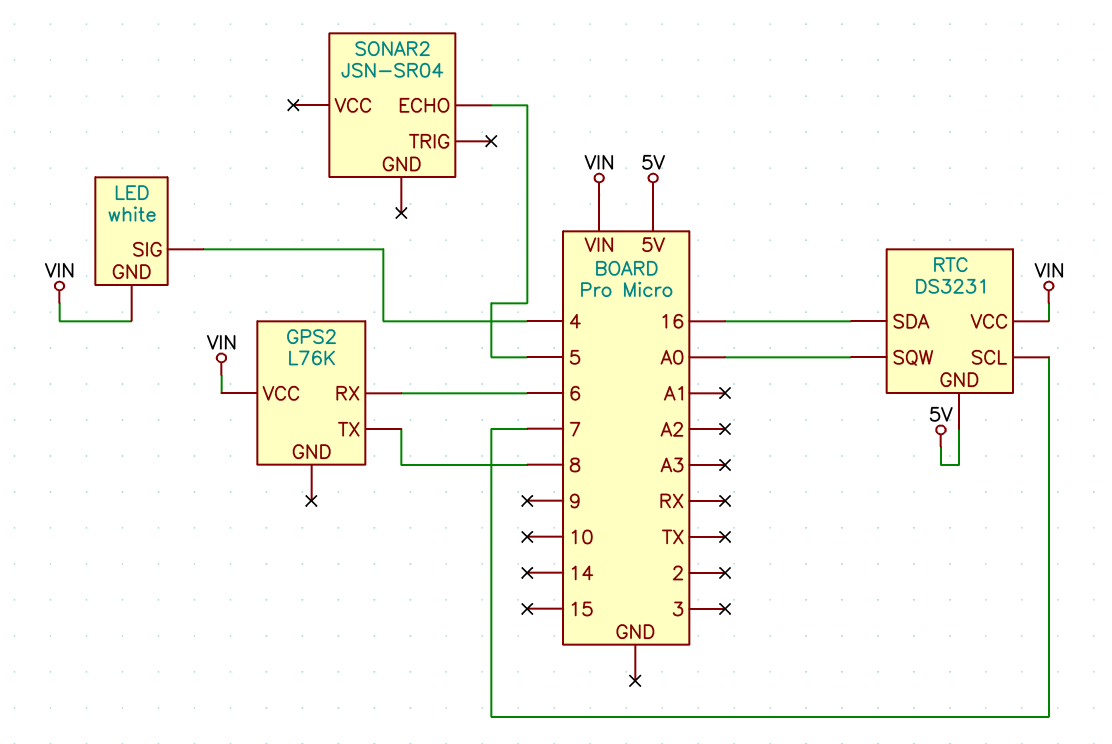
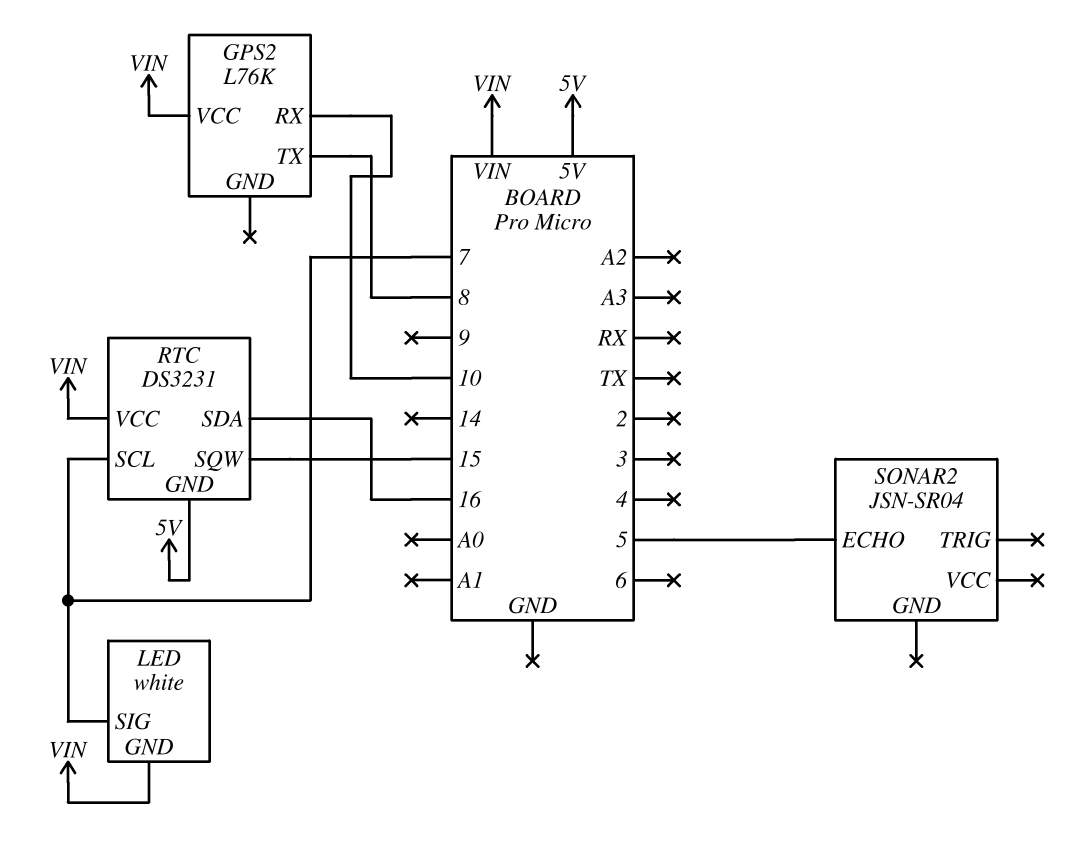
GPS2 pin RX: 6 -> 10
LED pin SIG: 4 -> 7
RTC pin SQW: A0 -> 15

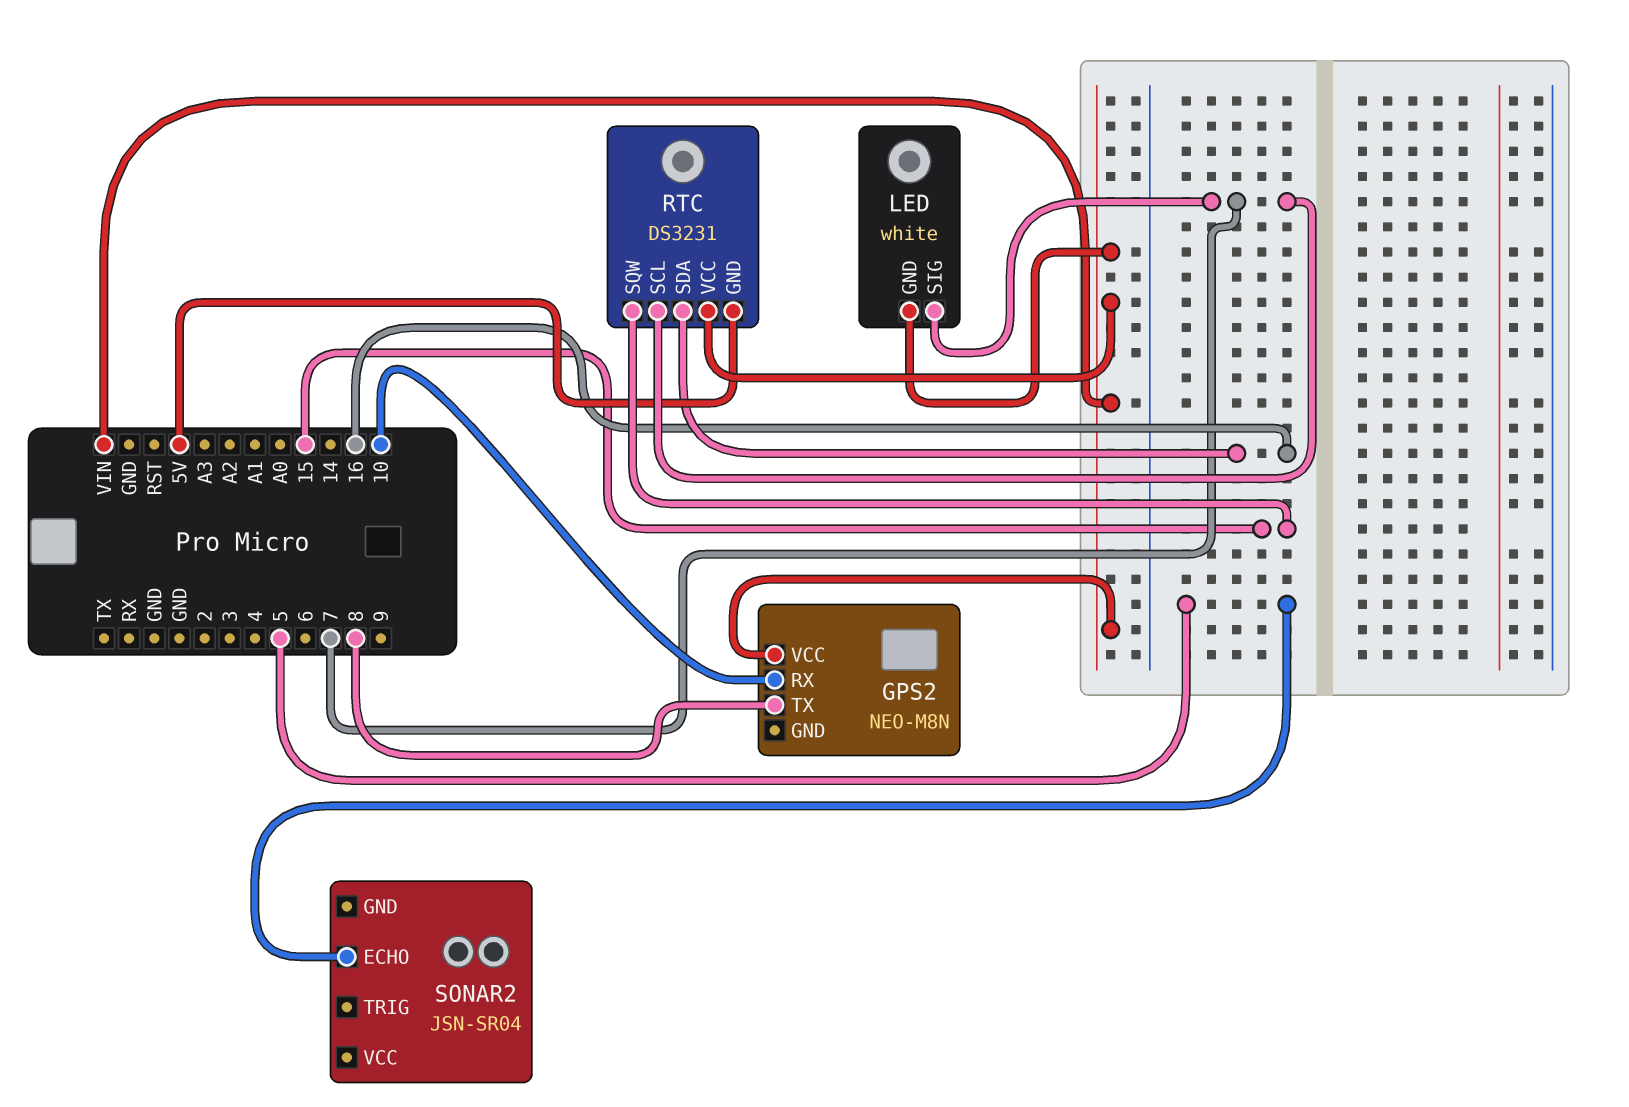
GPS2: L76K -> NEO-M8N

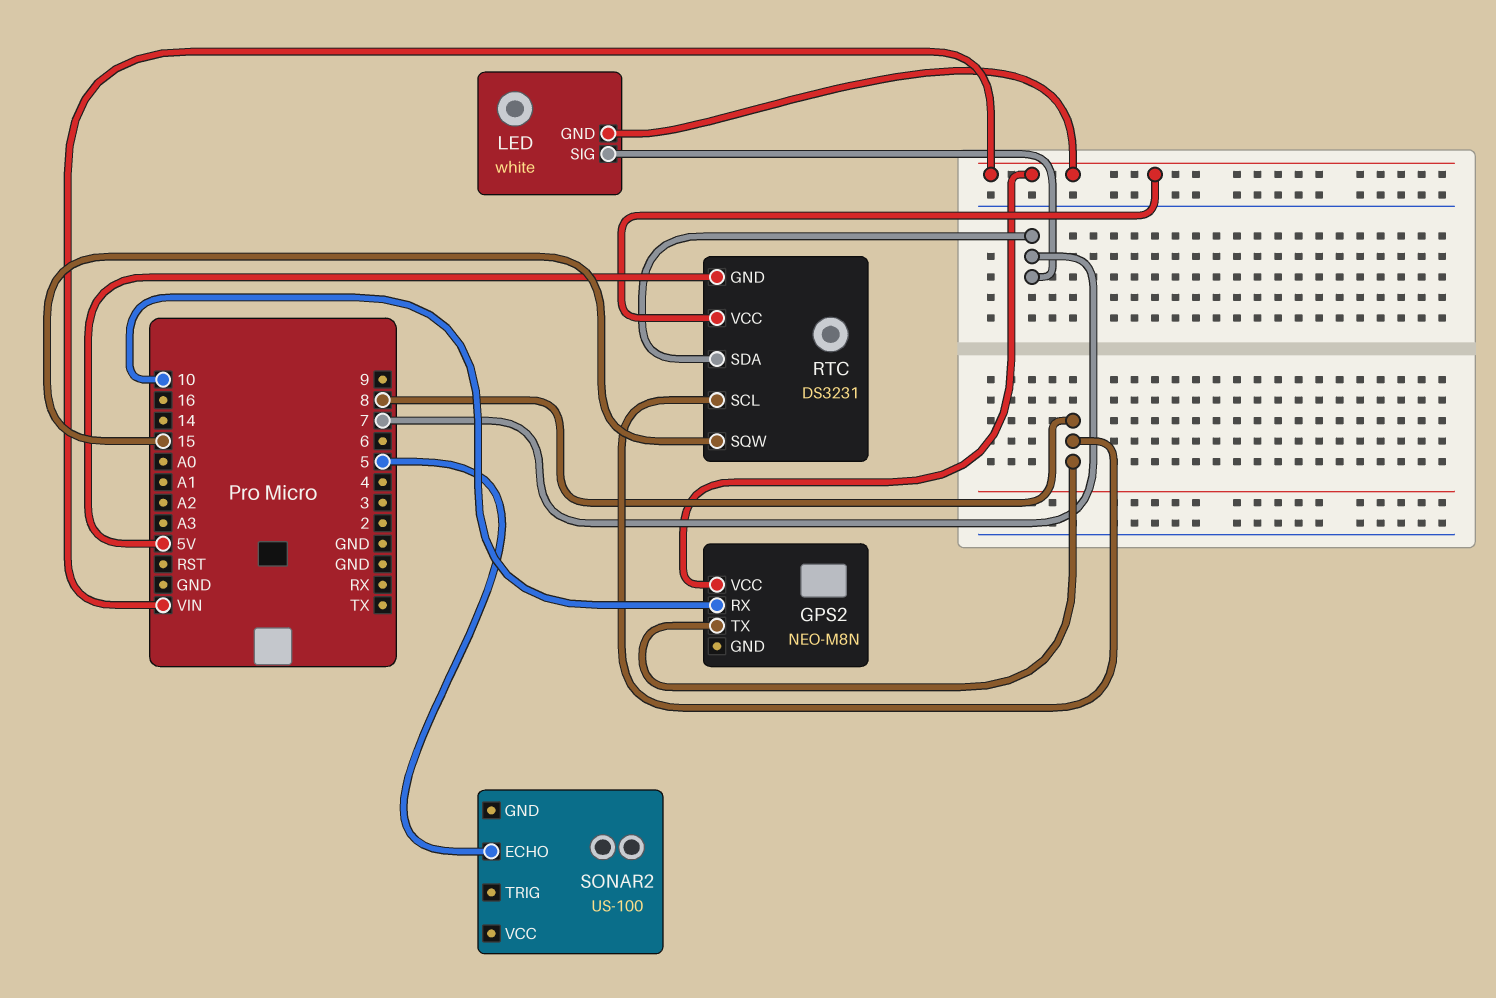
RTC pin SCL: 7 -> 8
RTC pin SDA: 16 -> 7
SONAR2: JSN-SR04 -> US-100

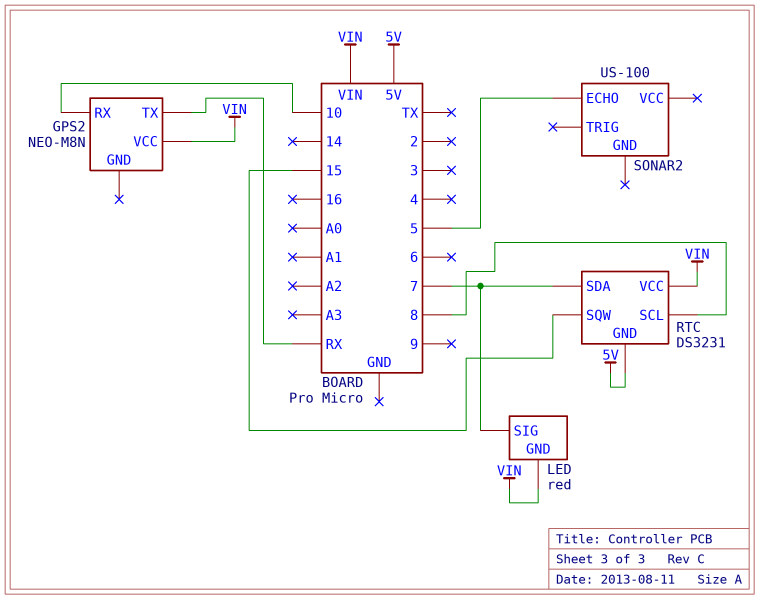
GPS2 pin TX: 8 -> RX
LED: white -> red

